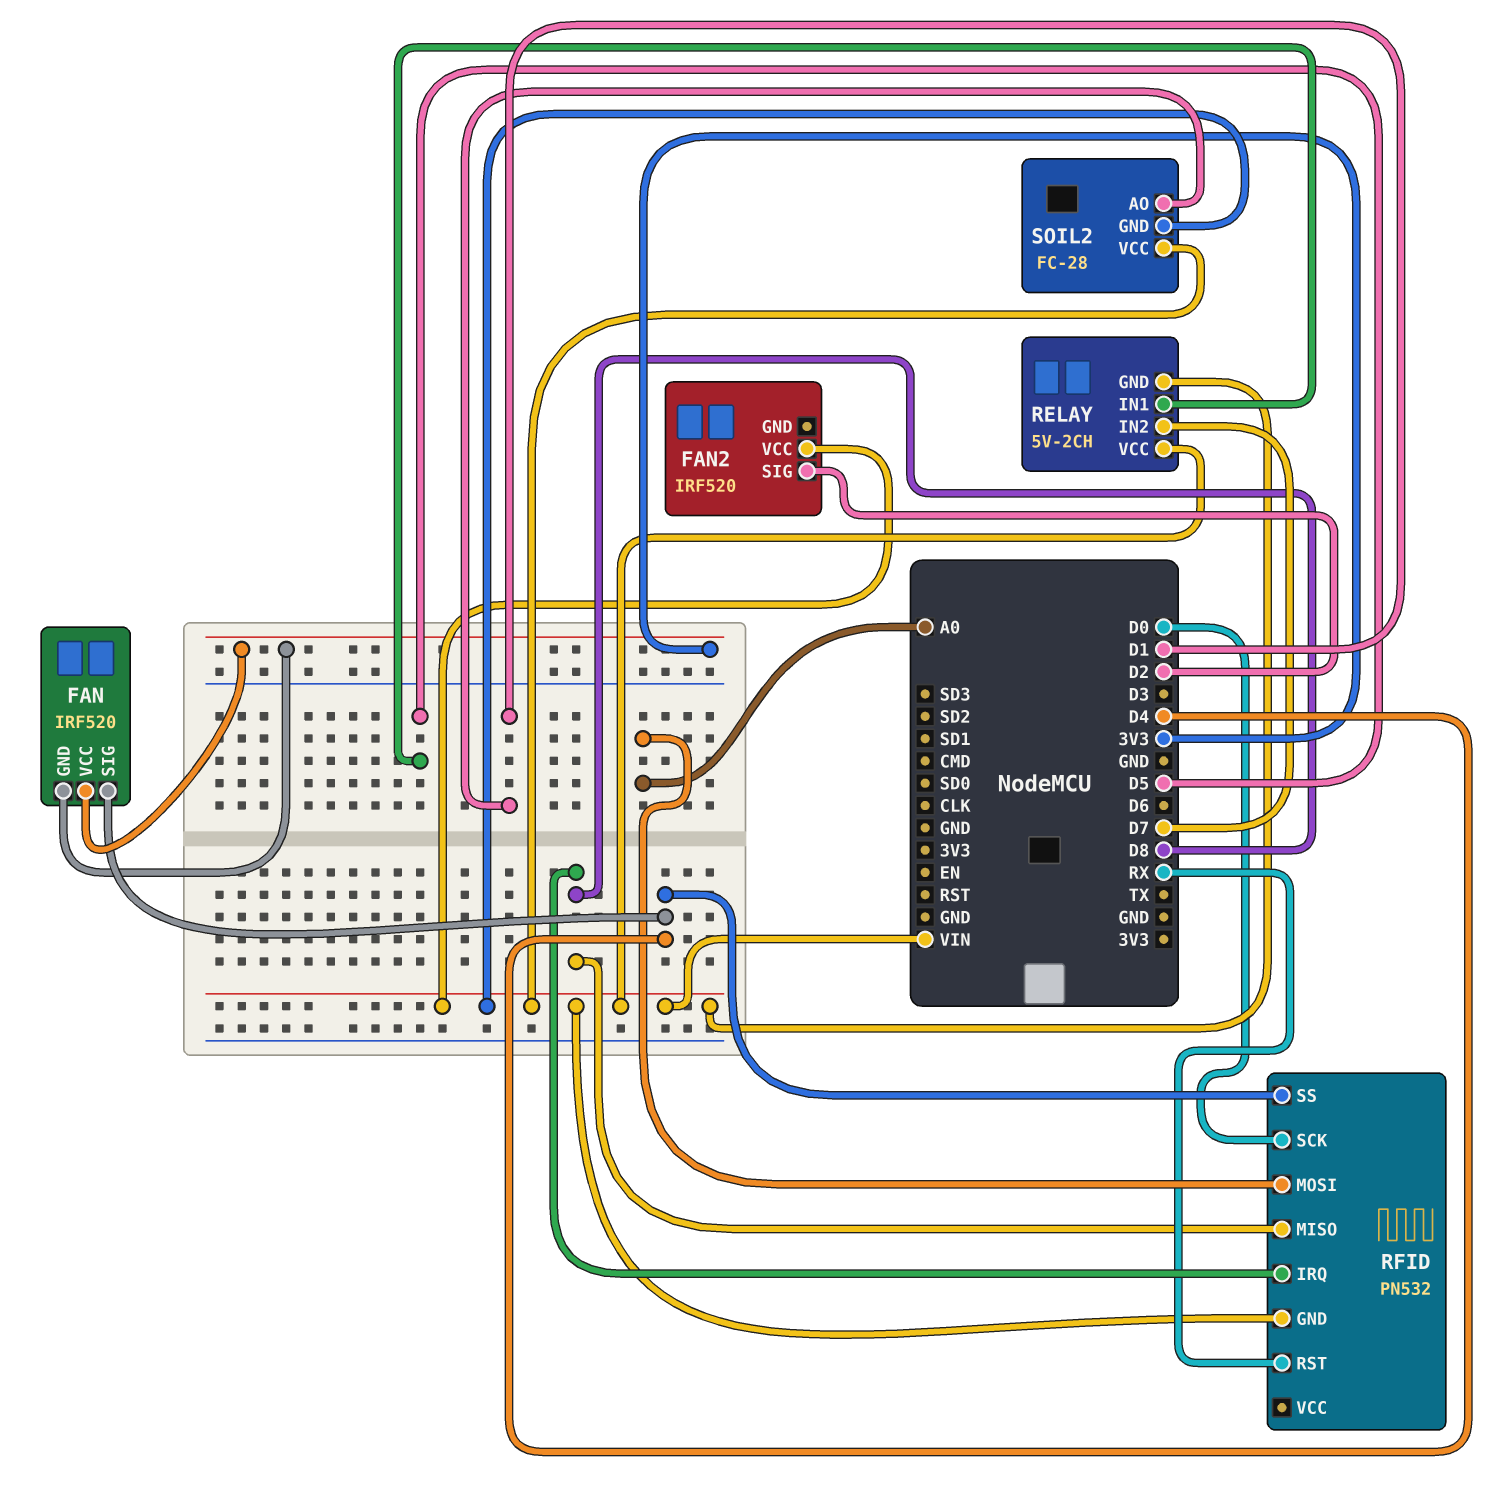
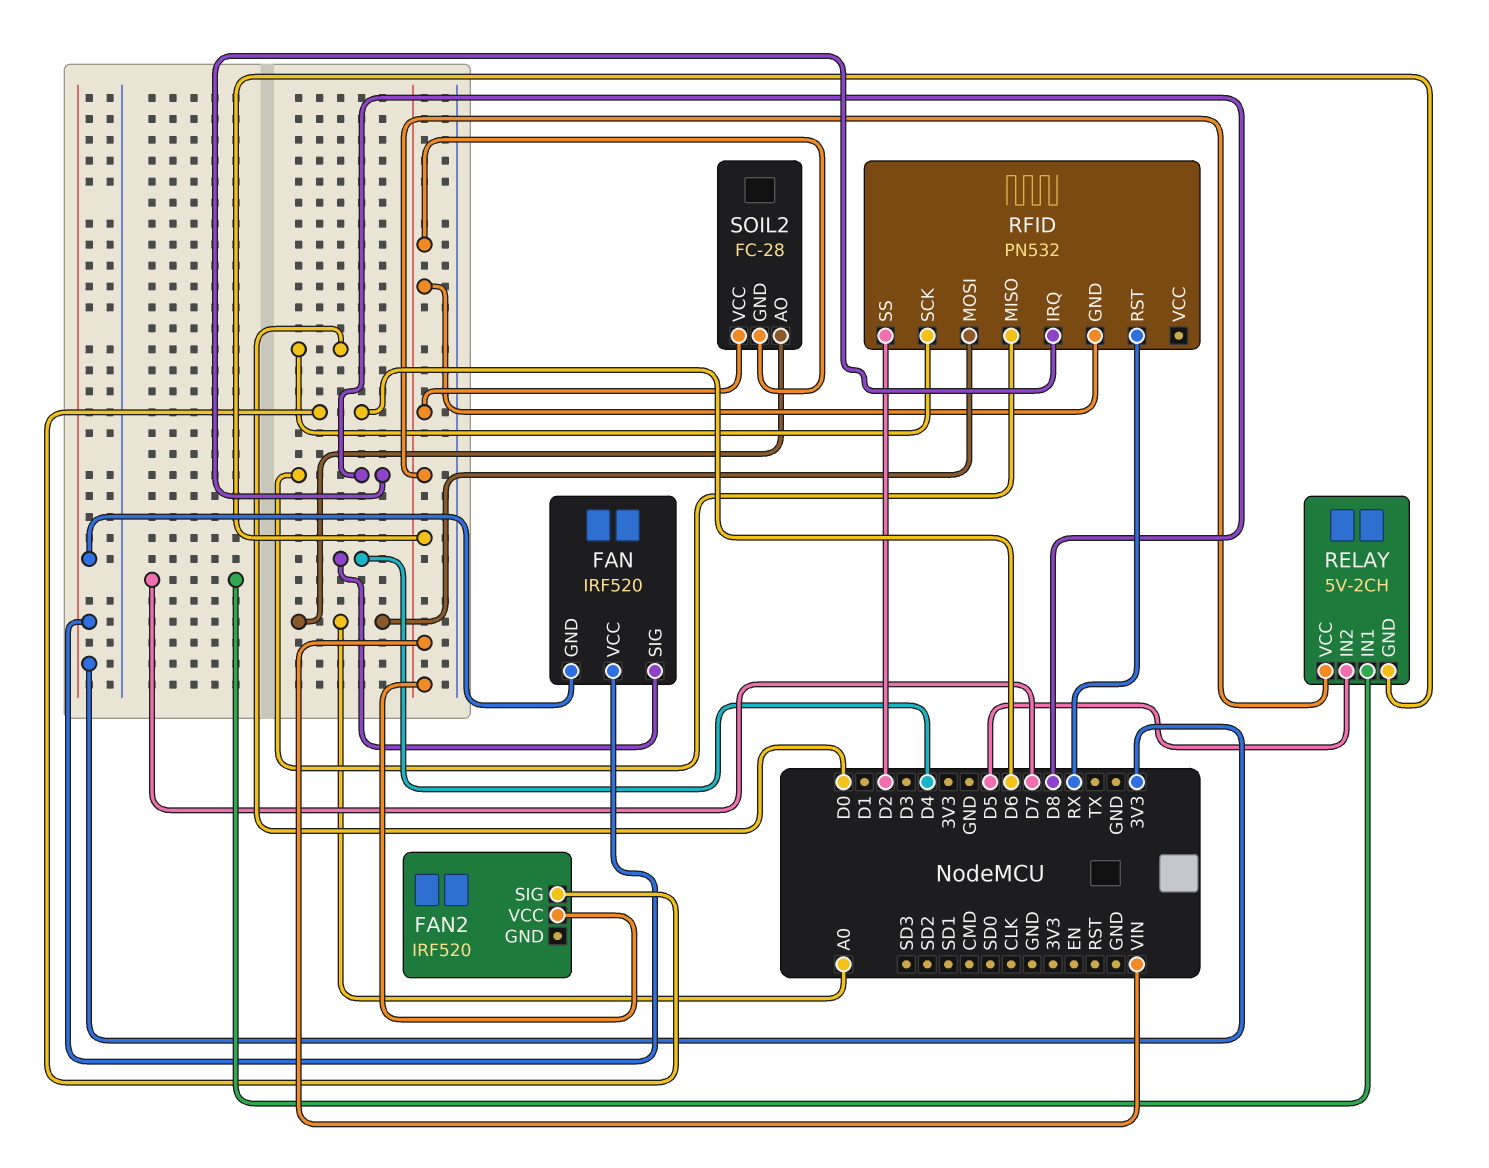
FAN2 pin SIG: D2 -> D6
RELAY pin IN1: D5 -> D7
RELAY pin IN2: D7 -> D5
RFID pin SS: D4 -> D2
SOIL2 pin AO: D1 -> A0

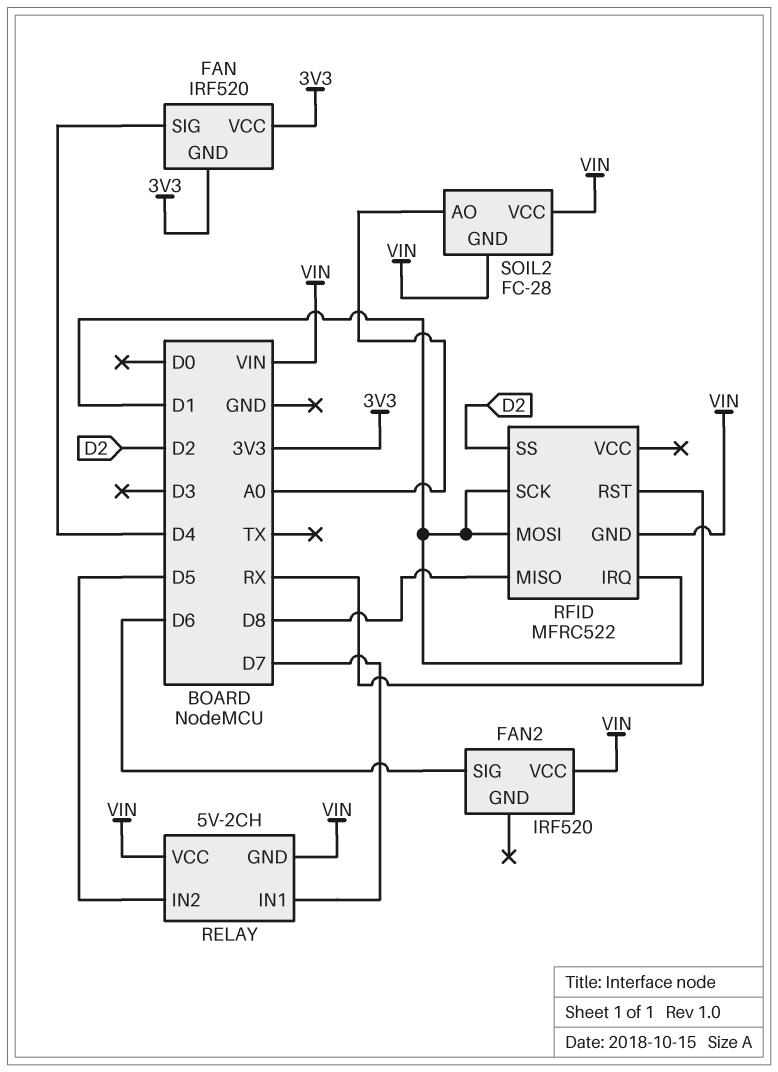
RFID: PN532 -> MFRC522
RFID pin IRQ: D8 -> D1
RFID pin MOSI: A0 -> D1
RFID pin SCK: D0 -> D1

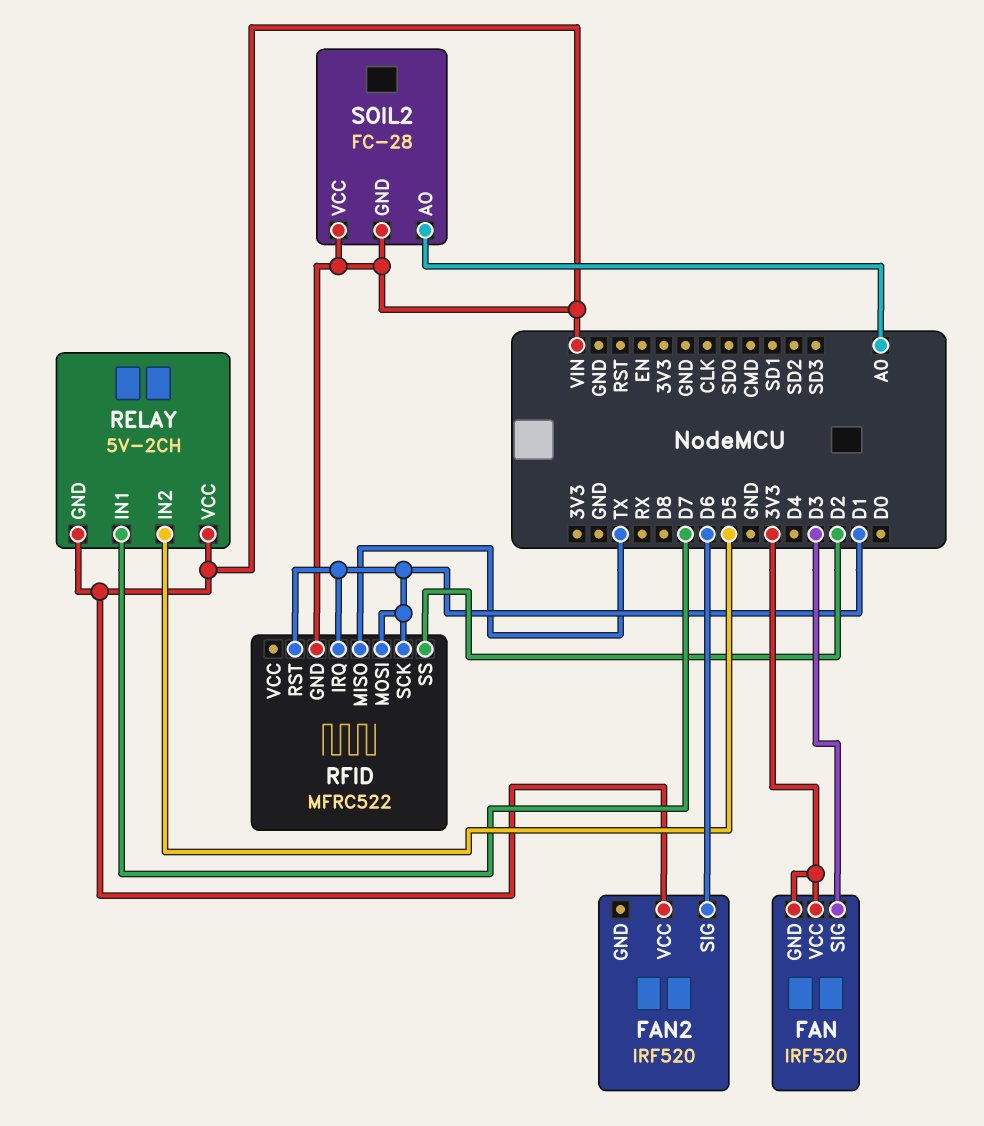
FAN pin SIG: D4 -> D3
RFID pin MISO: D8 -> TX
RFID pin RST: RX -> D1

